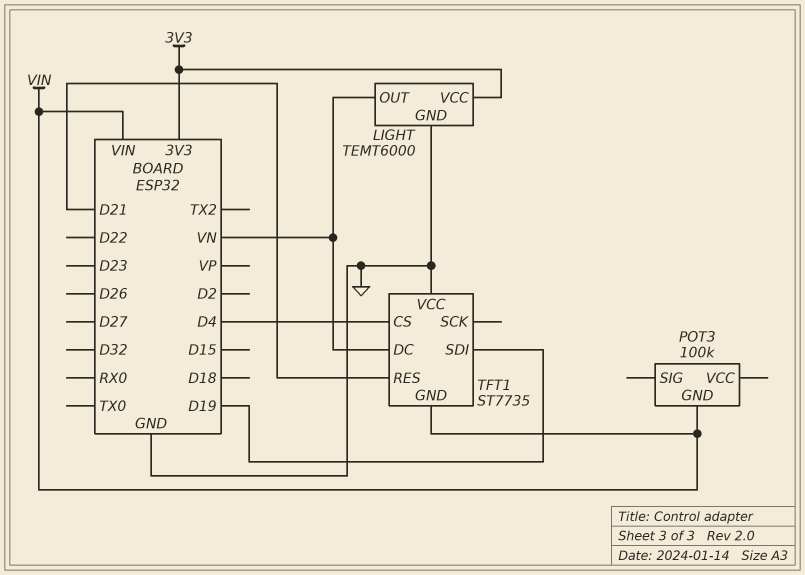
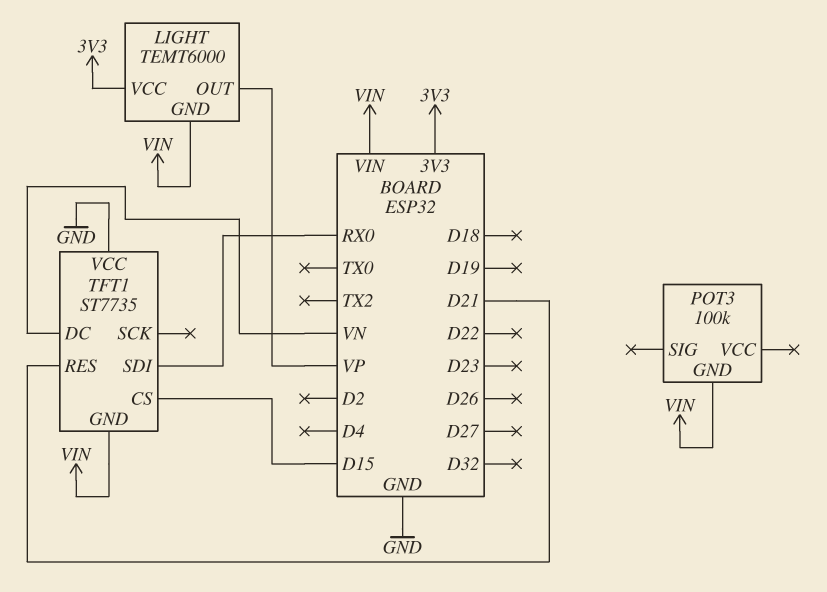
LIGHT pin GND: GND -> VIN
LIGHT pin OUT: VN -> VP
TFT1 pin CS: D4 -> D15
TFT1 pin SDI: D19 -> RX0

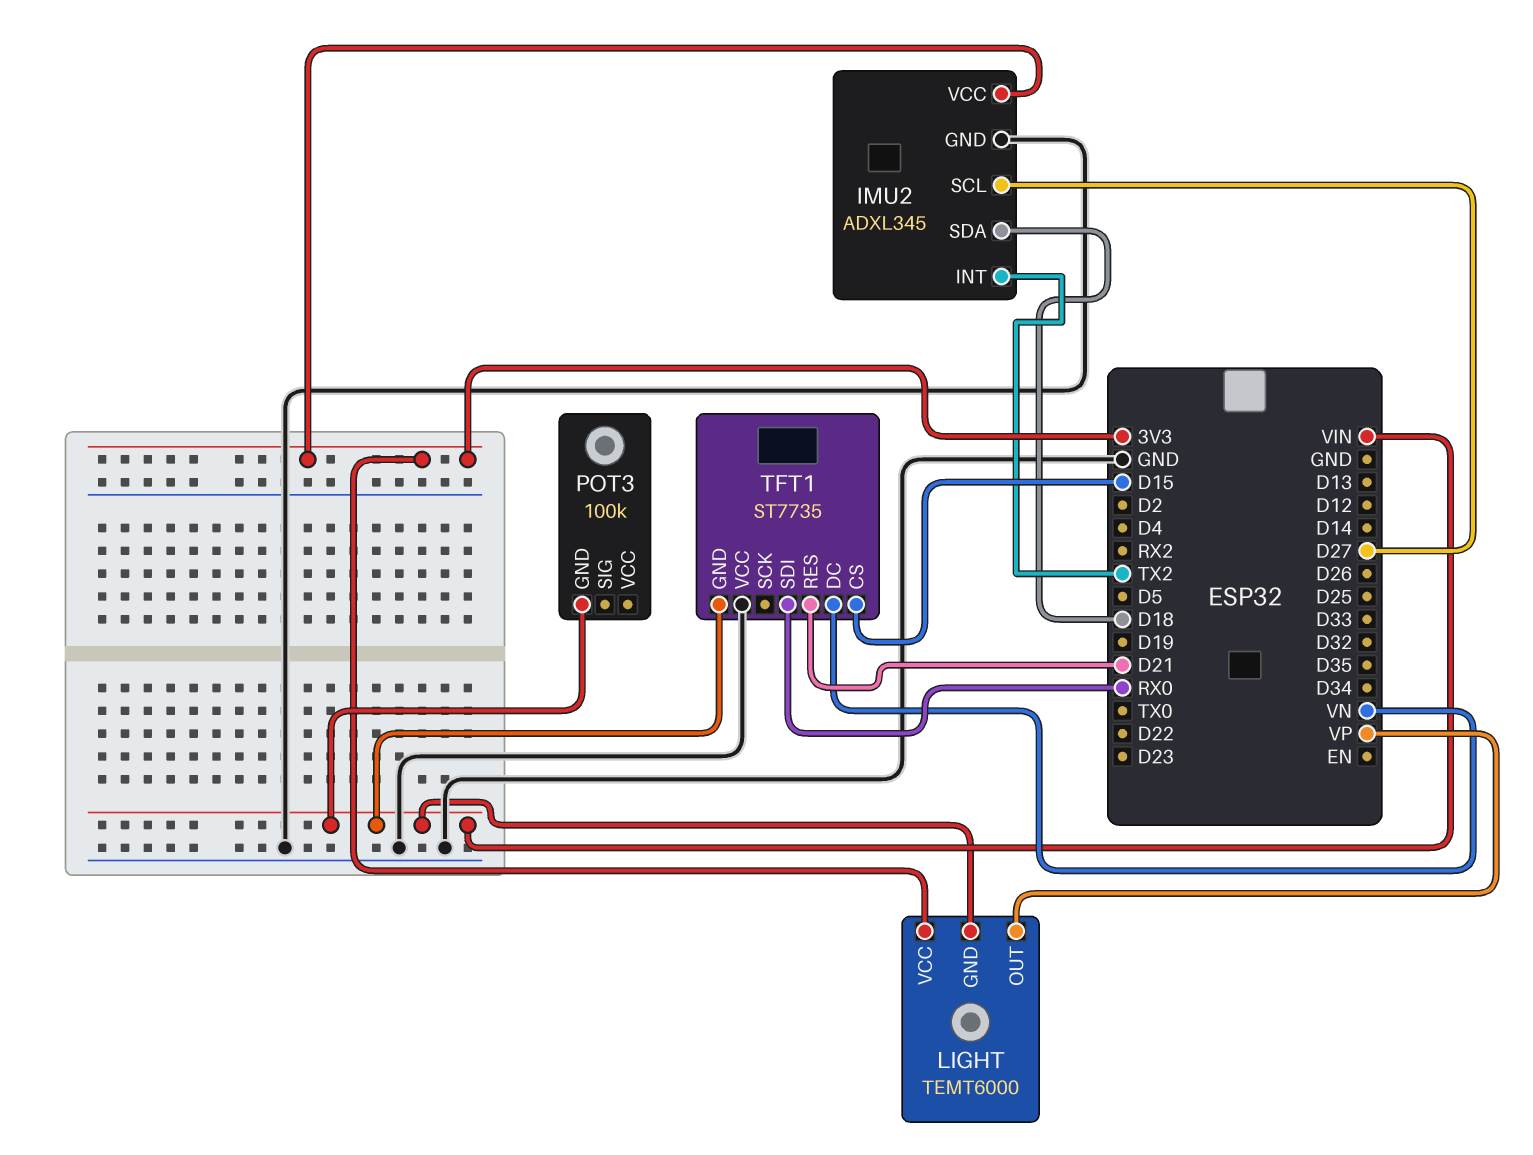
IMU2: none -> ADXL345
IMU2 pin GND: none -> GND
IMU2 pin INT: none -> TX2
IMU2 pin SCL: none -> D27
IMU2 pin SDA: none -> D18
IMU2 pin VCC: none -> 3V3

